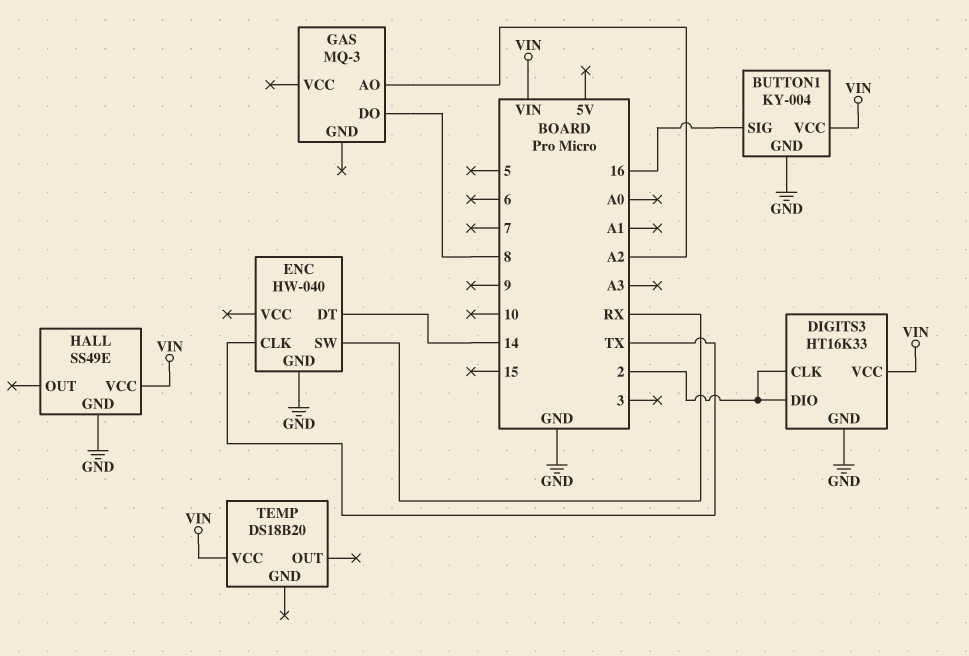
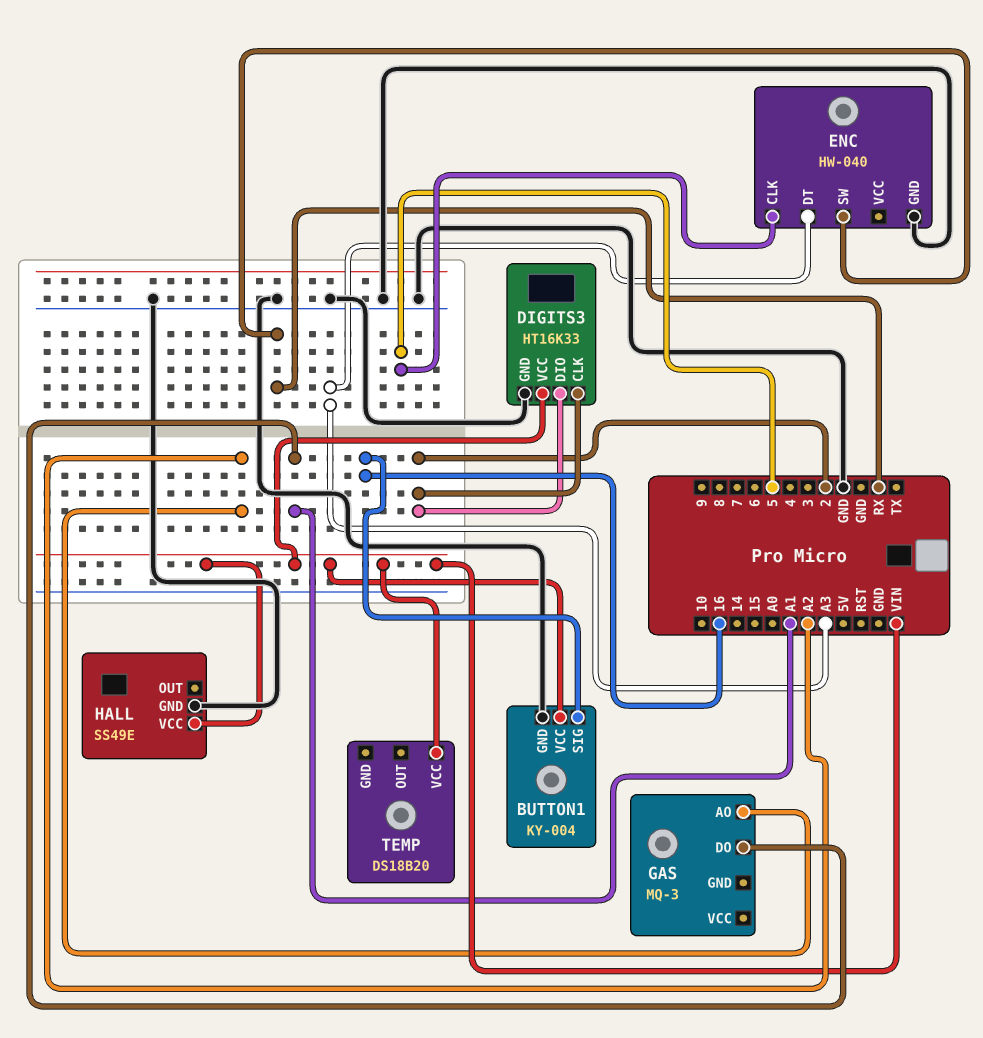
ENC pin CLK: TX -> 5
ENC pin DT: 14 -> A3
GAS pin DO: 8 -> A1

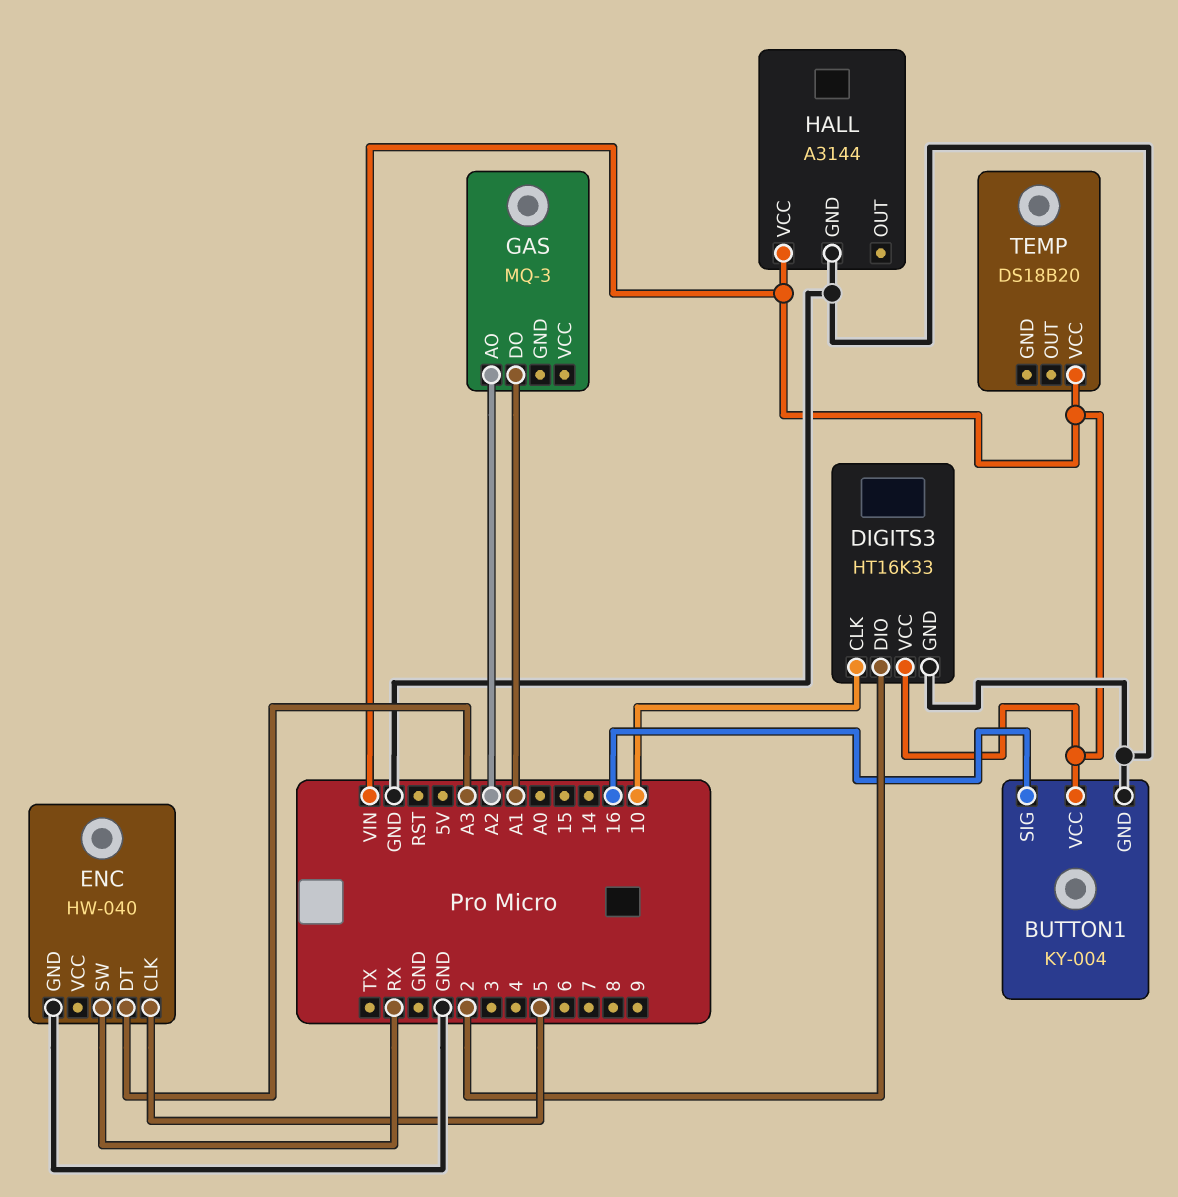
DIGITS3 pin CLK: 2 -> 10
HALL: SS49E -> A3144

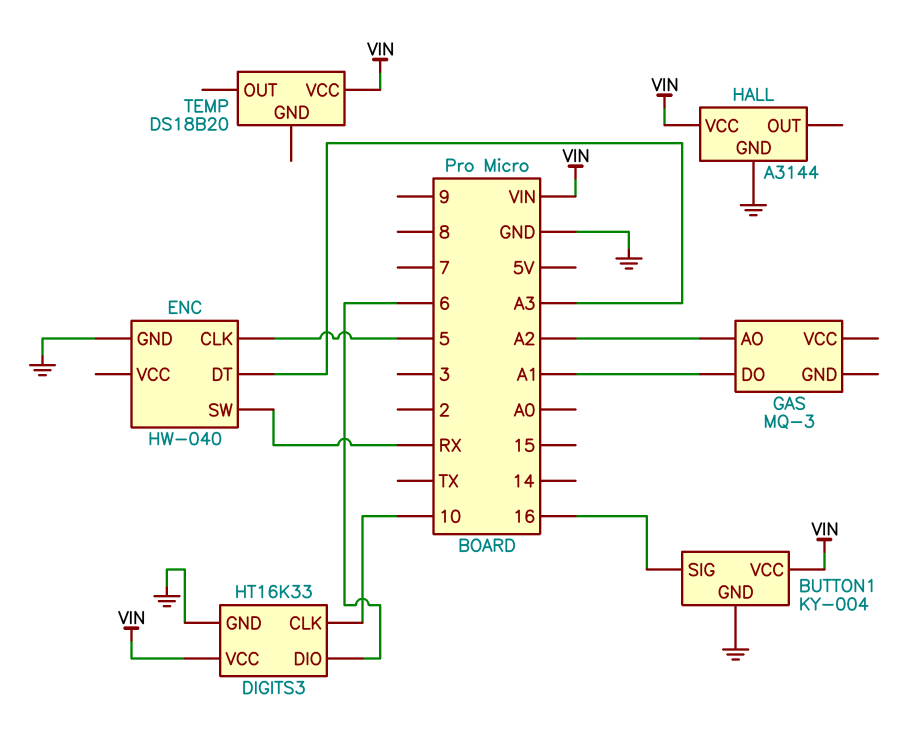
DIGITS3 pin DIO: 2 -> 6

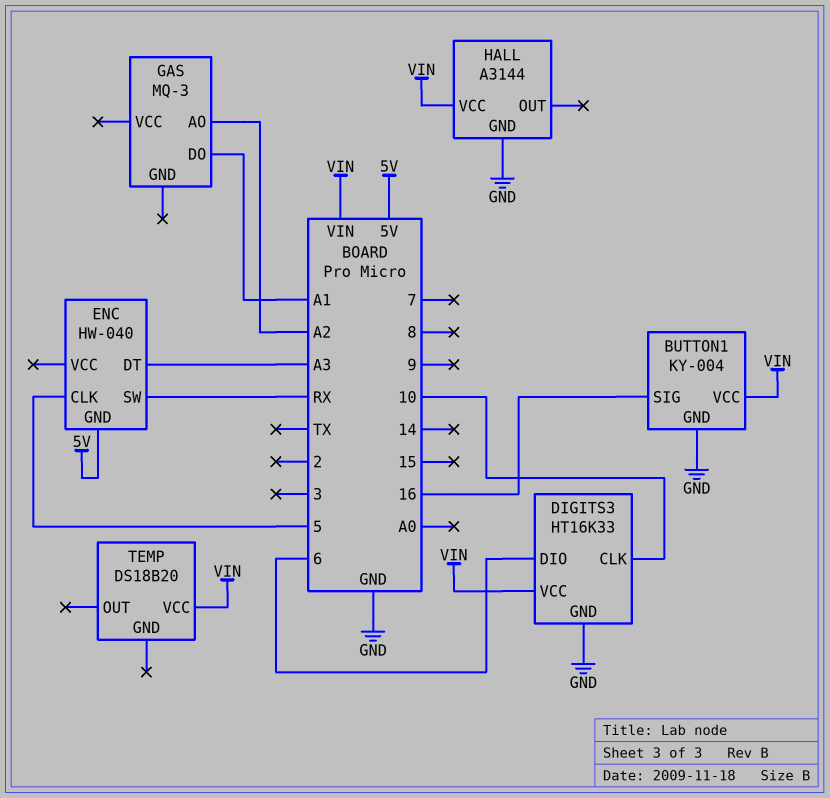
ENC pin GND: GND -> 5V

